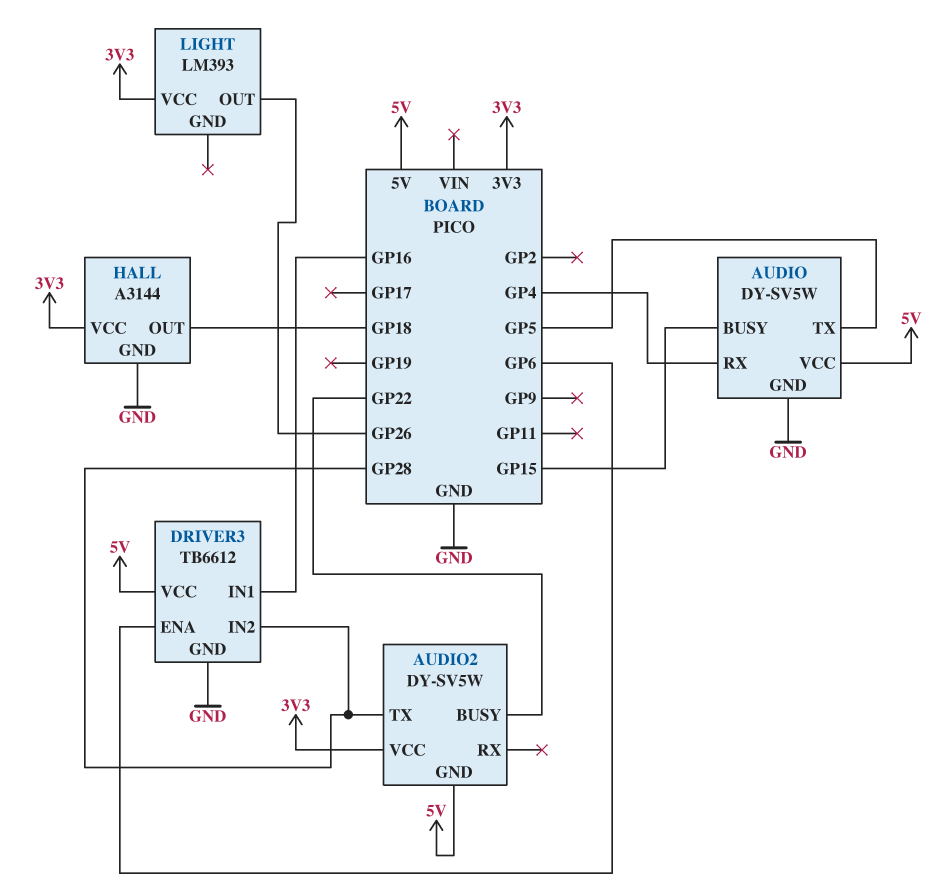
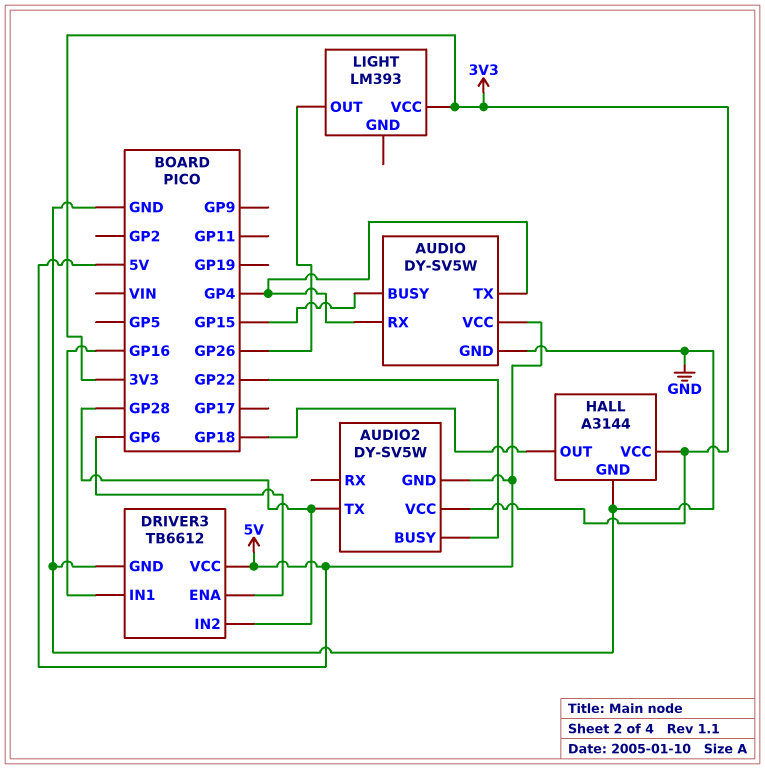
AUDIO pin TX: GP5 -> GP4

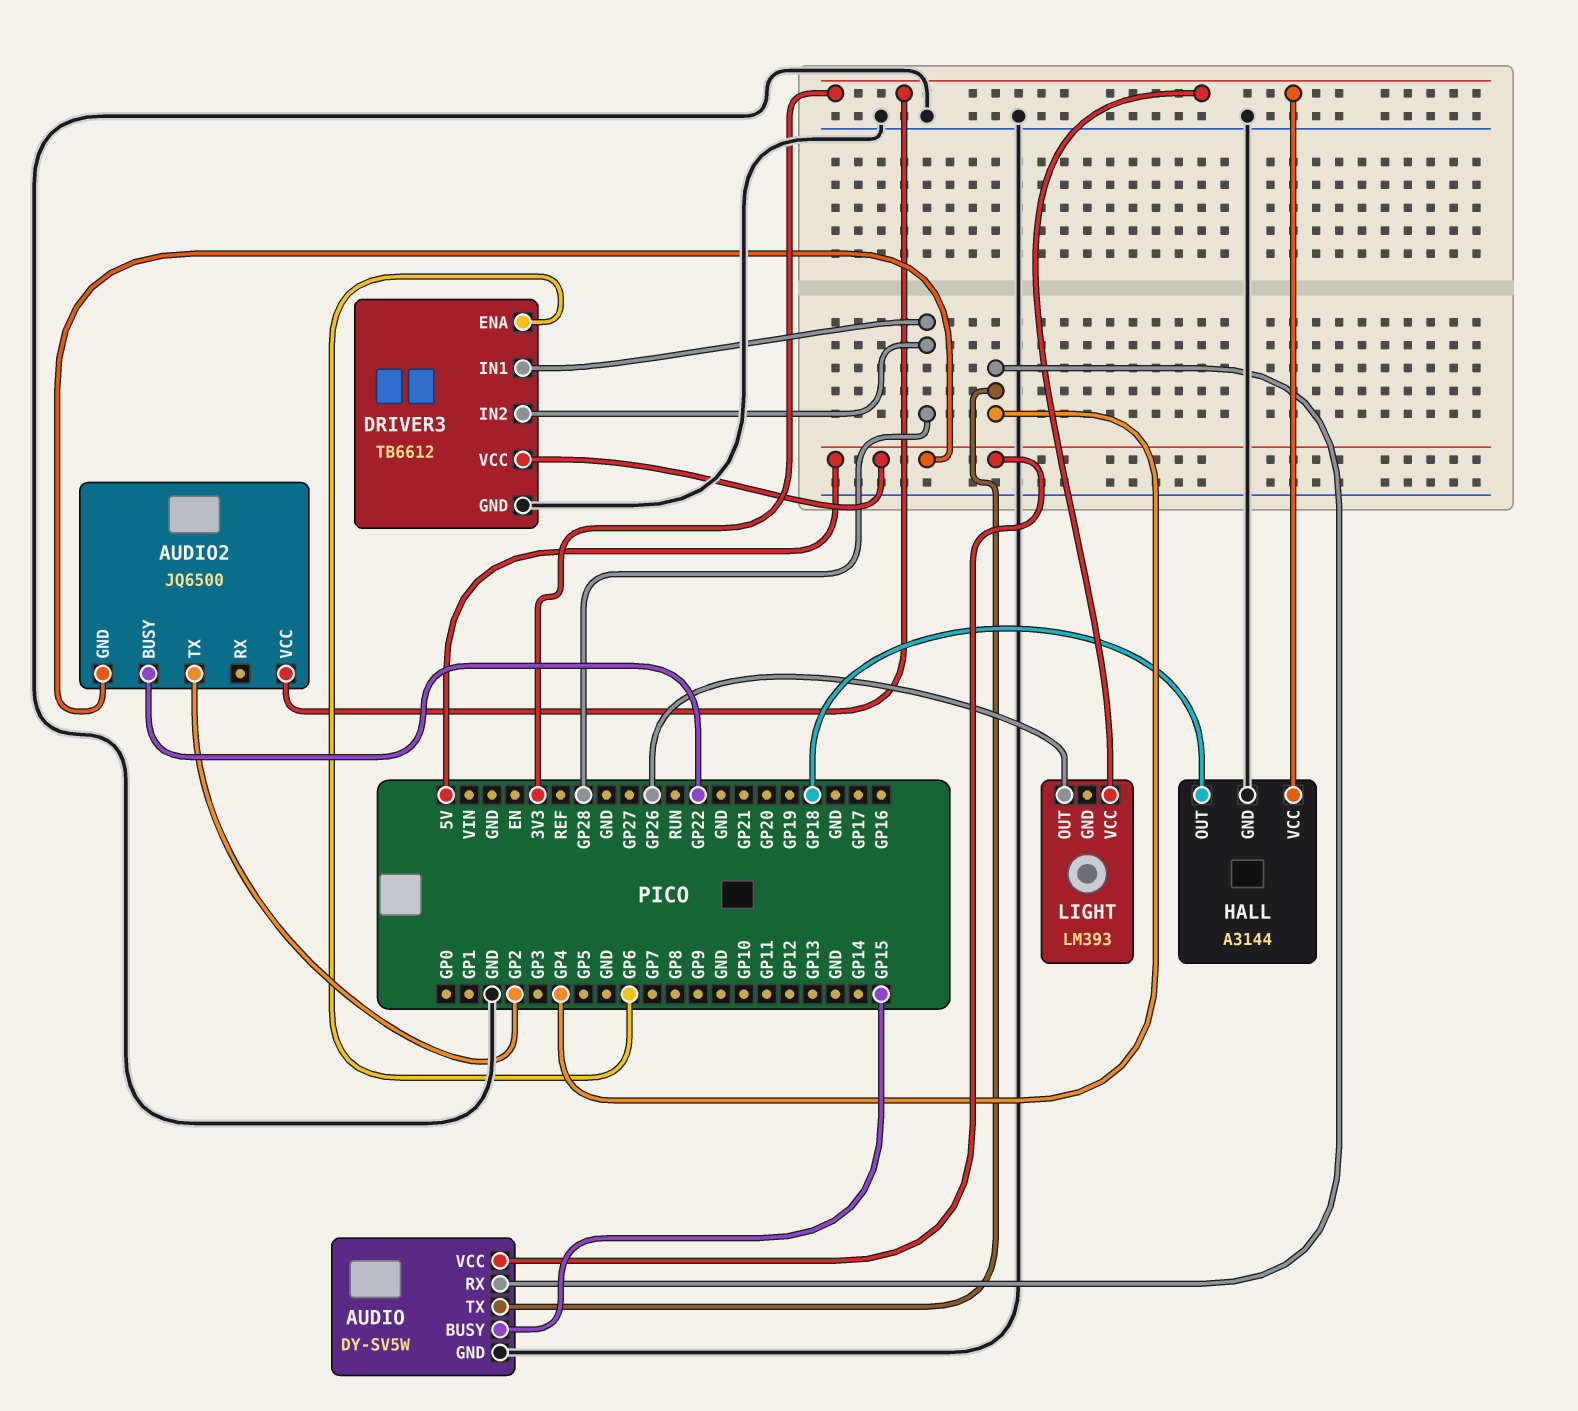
AUDIO2: DY-SV5W -> JQ6500
AUDIO2 pin TX: GP28 -> GP2
DRIVER3 pin IN1: GP16 -> GP28

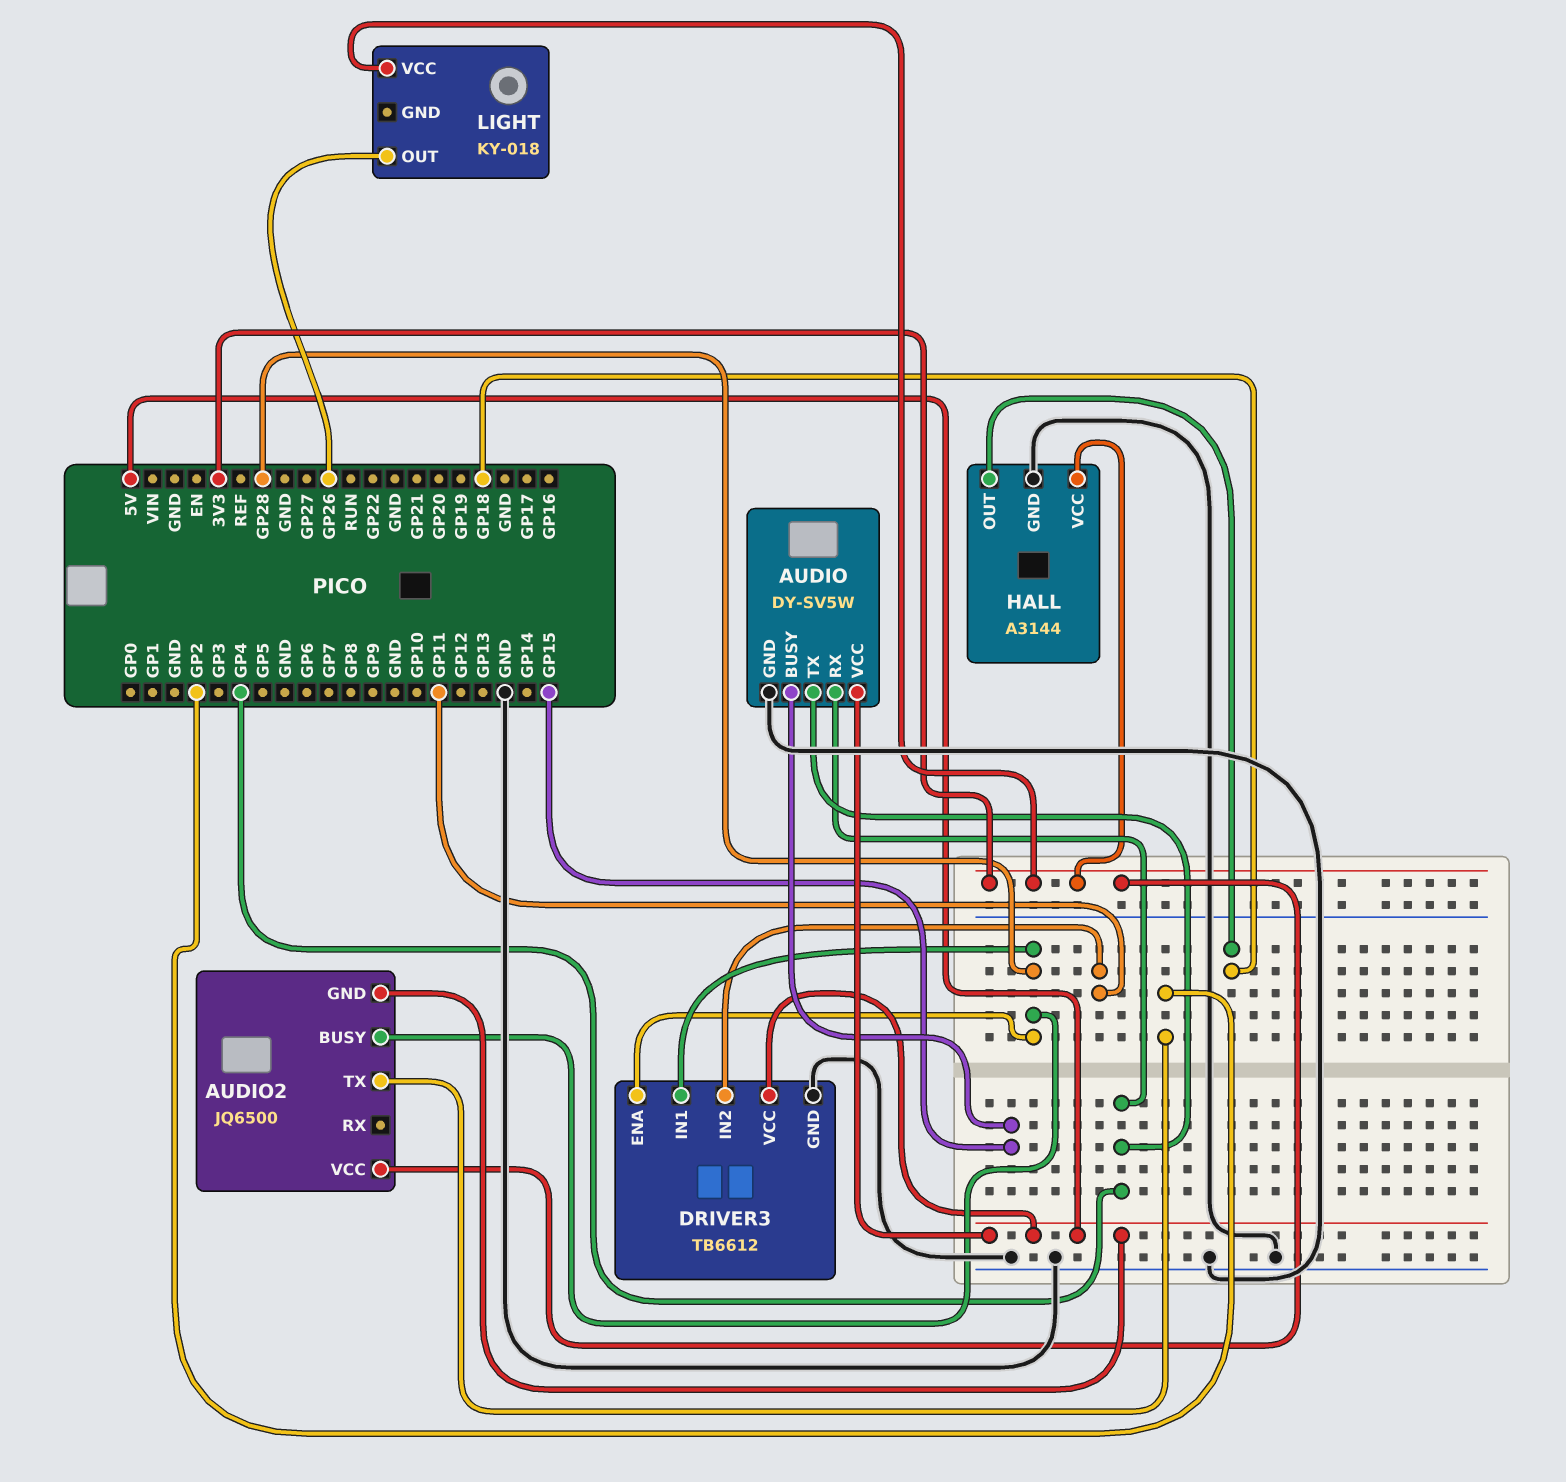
AUDIO2 pin BUSY: GP22 -> GP28
DRIVER3 pin ENA: GP6 -> GP28
DRIVER3 pin IN2: GP28 -> GP11
LIGHT: LM393 -> KY-018

